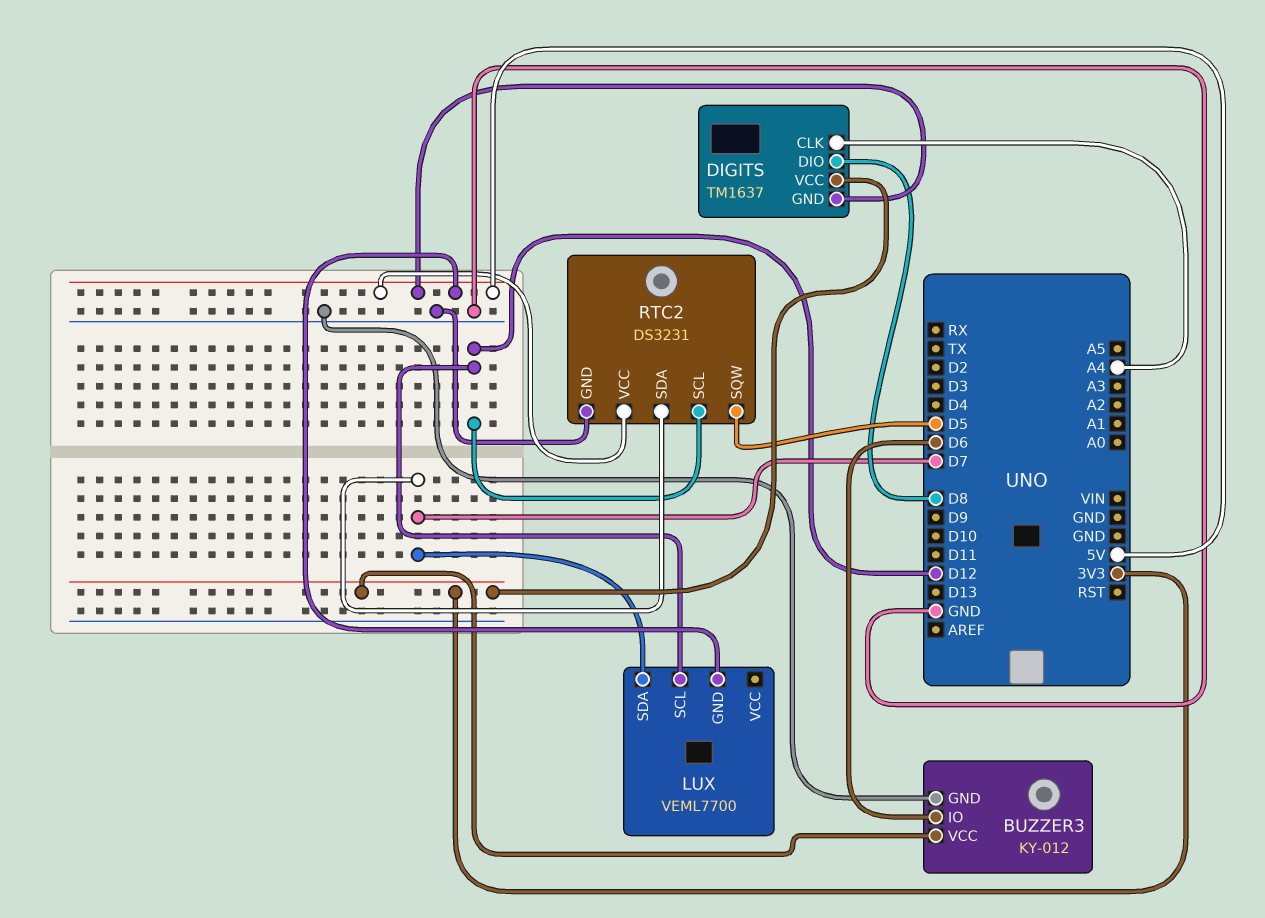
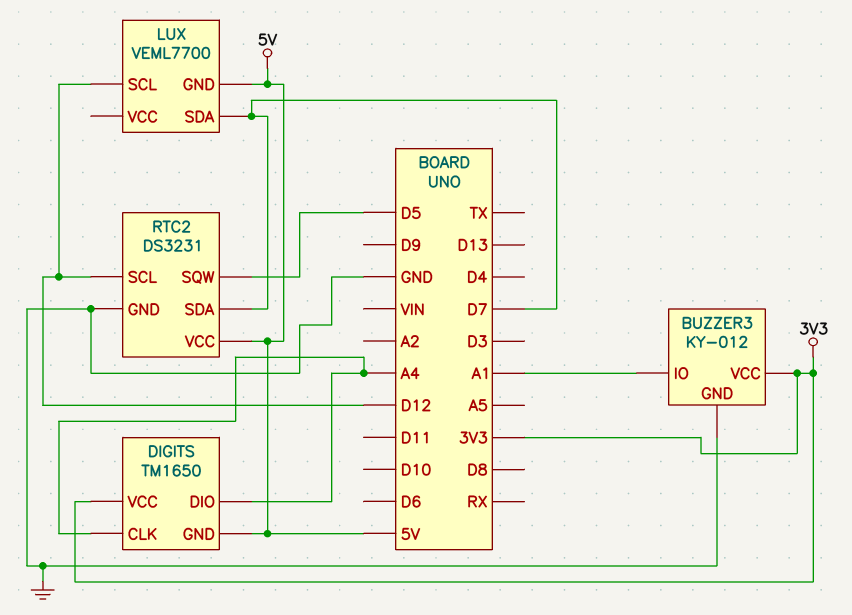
BUZZER3 pin IO: D6 -> A1
DIGITS: TM1637 -> TM1650
DIGITS pin DIO: D8 -> A4

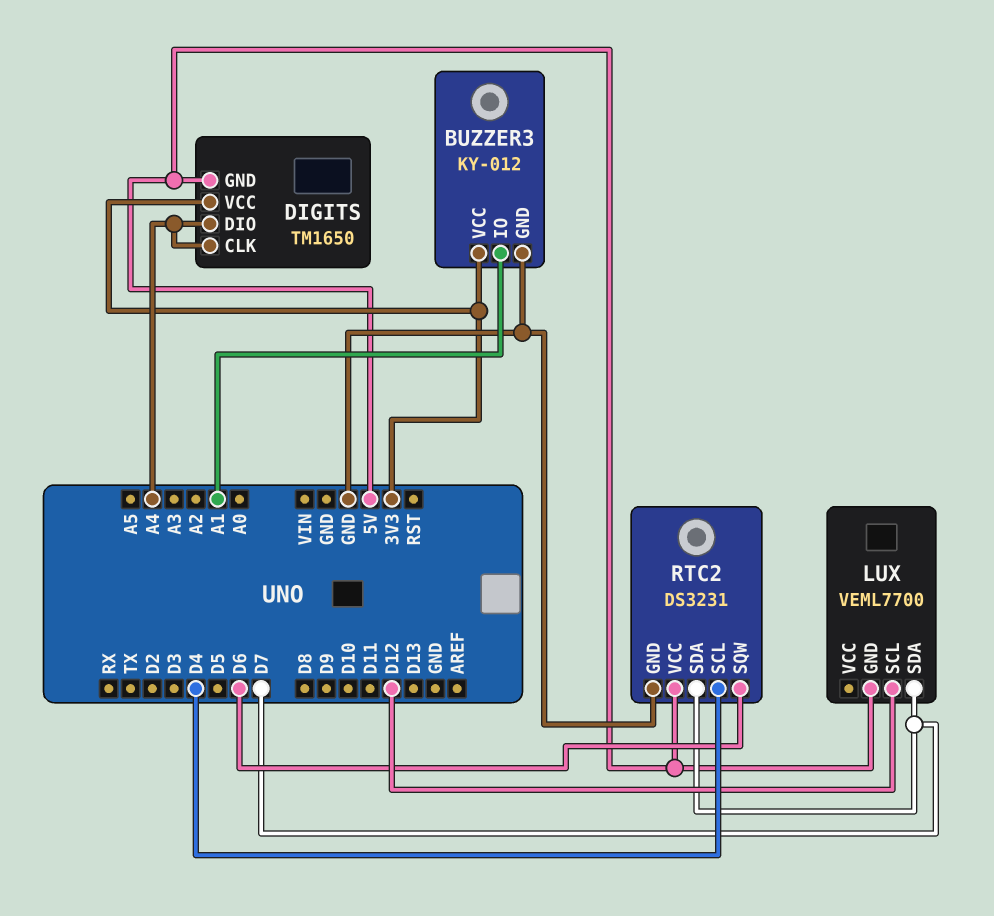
RTC2 pin SCL: D12 -> D4
RTC2 pin SQW: D5 -> D6

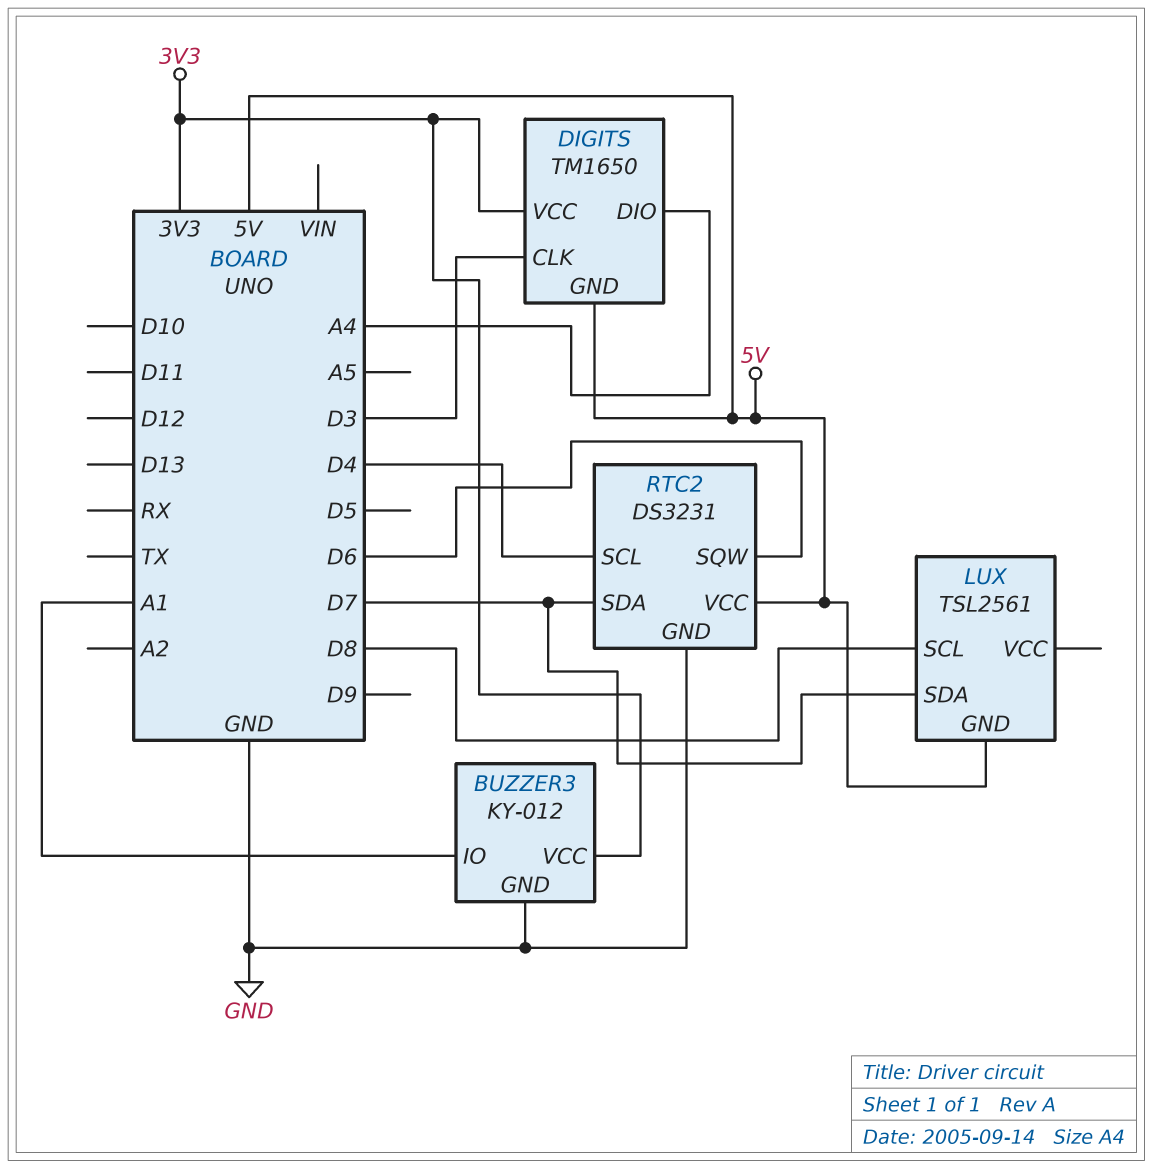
DIGITS pin CLK: A4 -> D3
LUX: VEML7700 -> TSL2561
LUX pin SCL: D12 -> D8

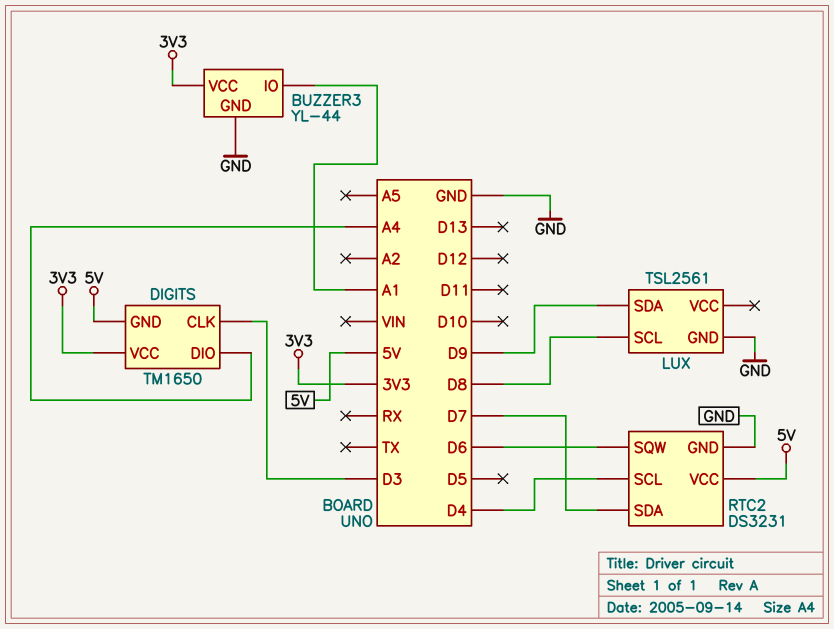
BUZZER3: KY-012 -> YL-44
LUX pin GND: 5V -> GND
LUX pin SDA: D7 -> D9

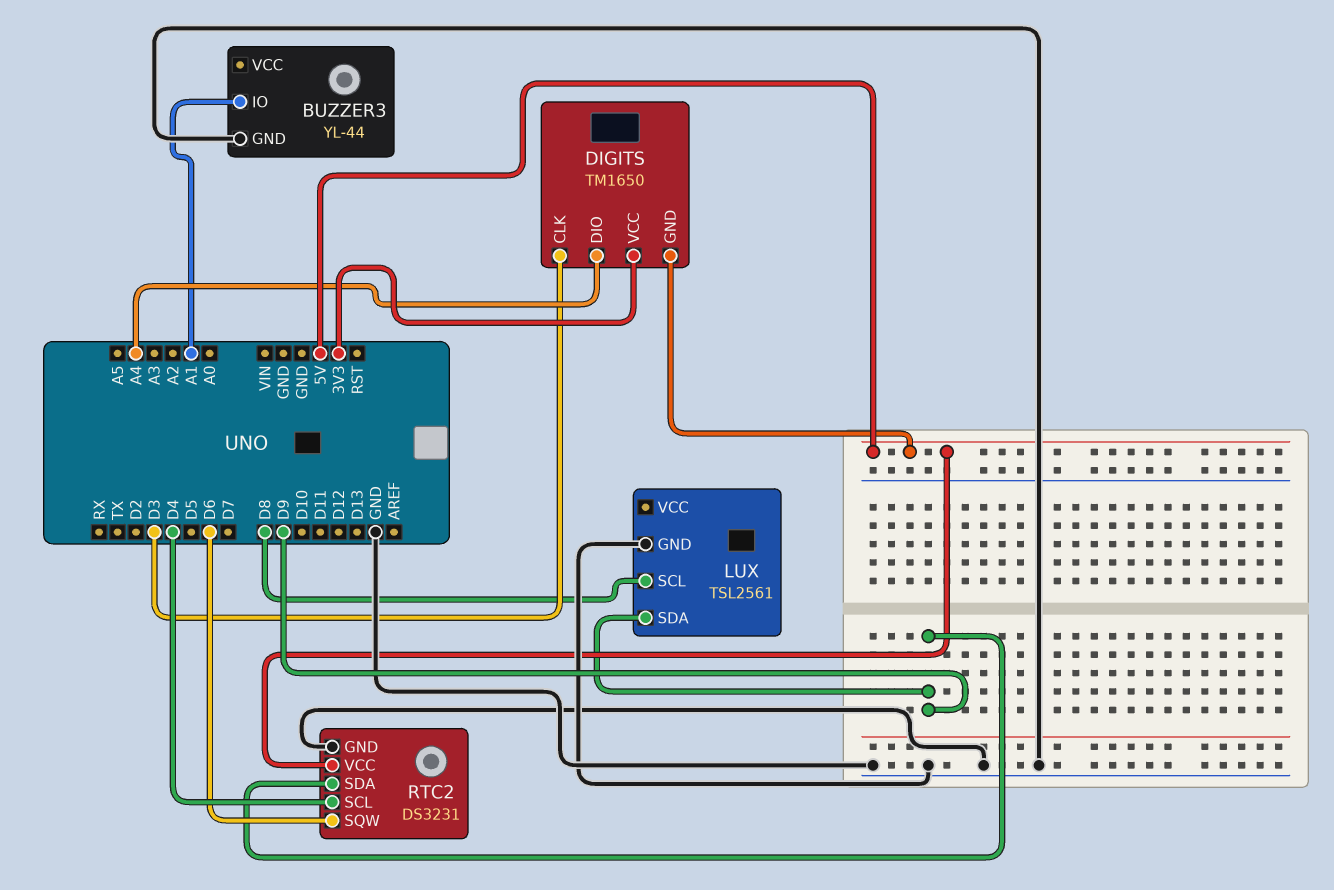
BUZZER3 pin VCC: 3V3 -> none
RTC2 pin SDA: D7 -> D9

